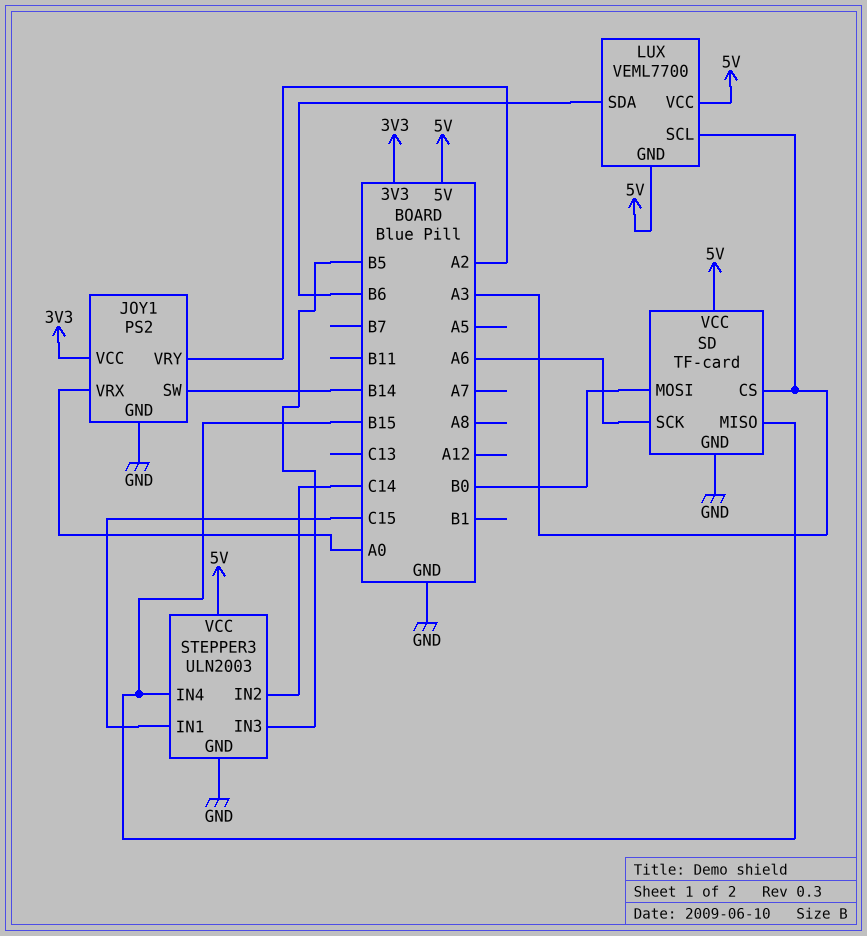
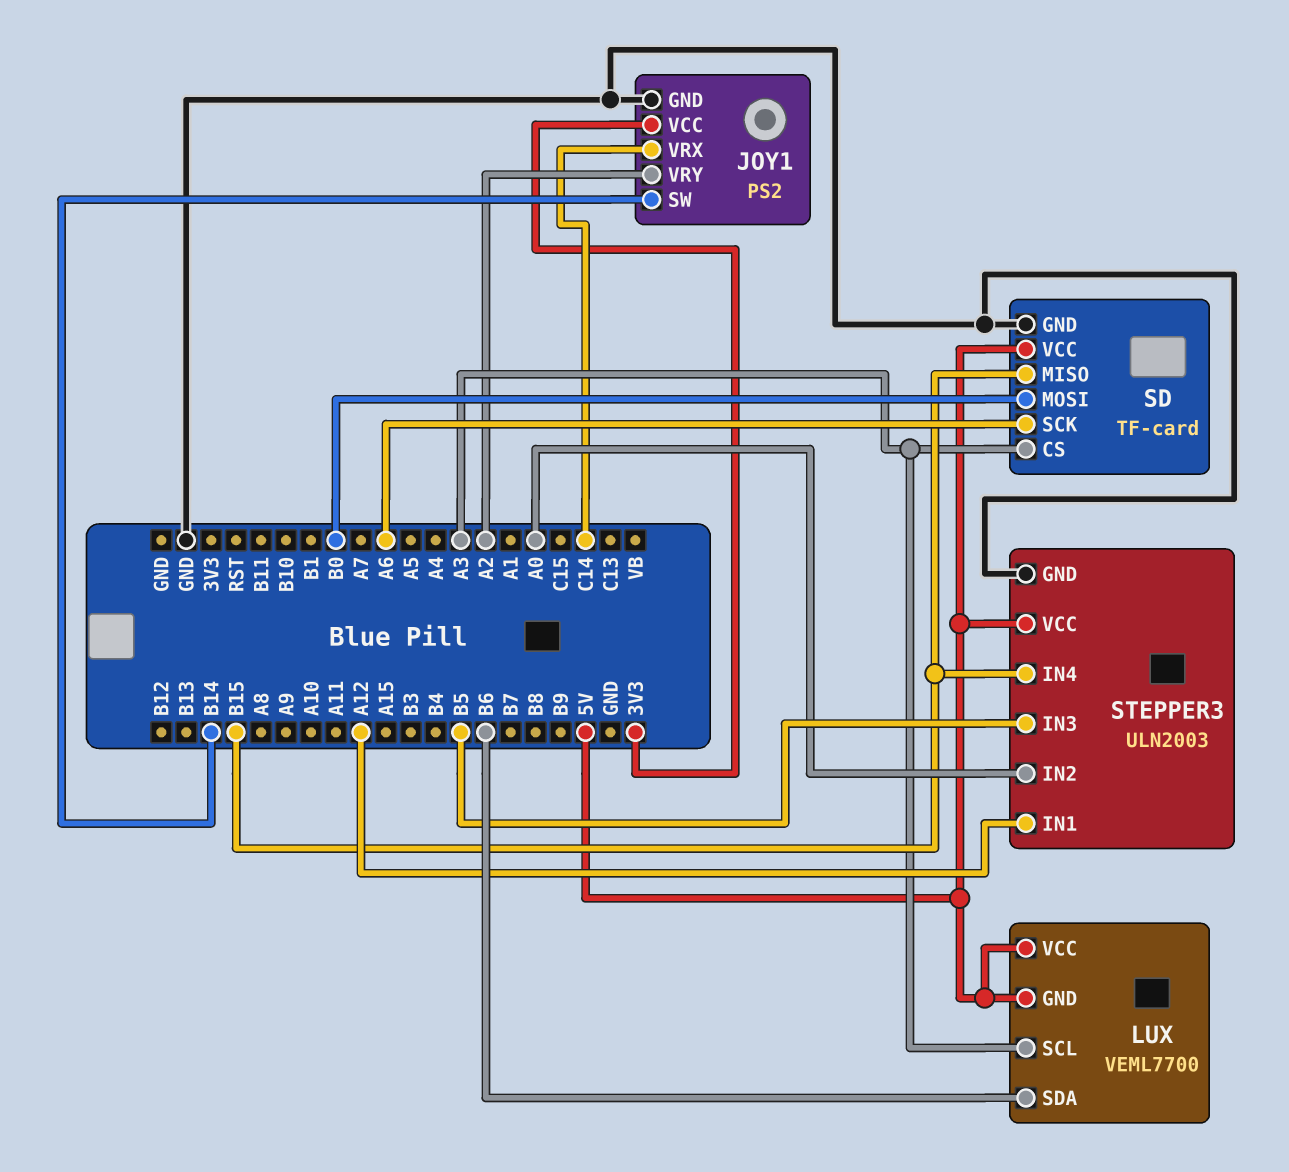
JOY1 pin VRX: A0 -> C14
STEPPER3 pin IN1: C15 -> A12
STEPPER3 pin IN2: C14 -> A0

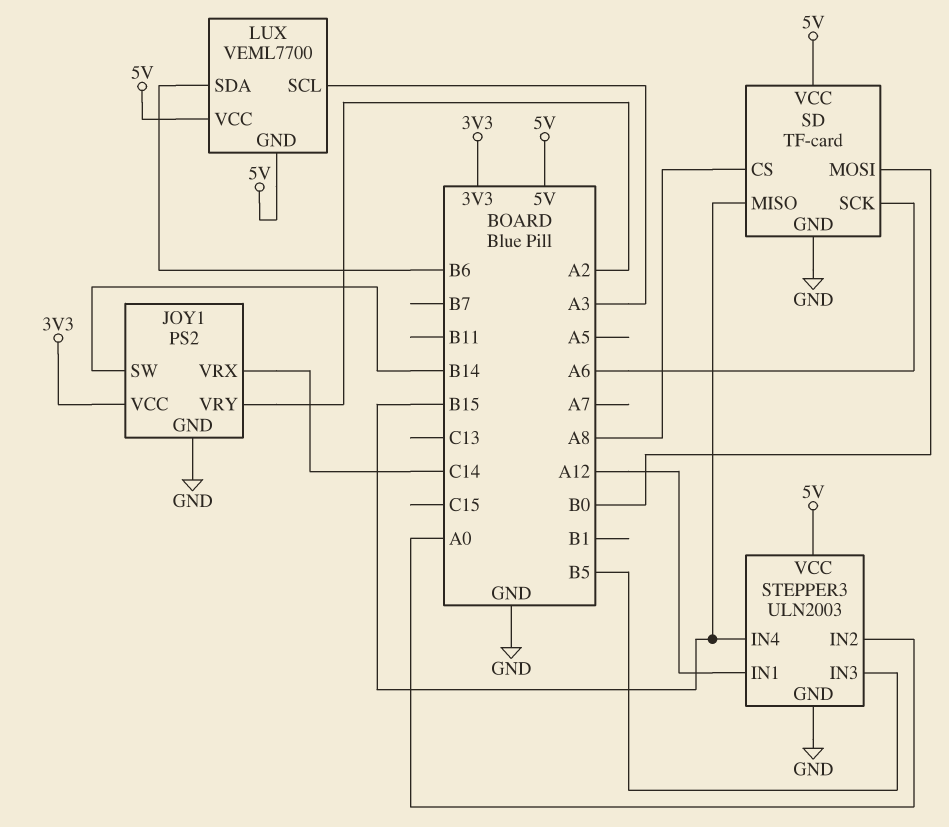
SD pin CS: A3 -> A8

